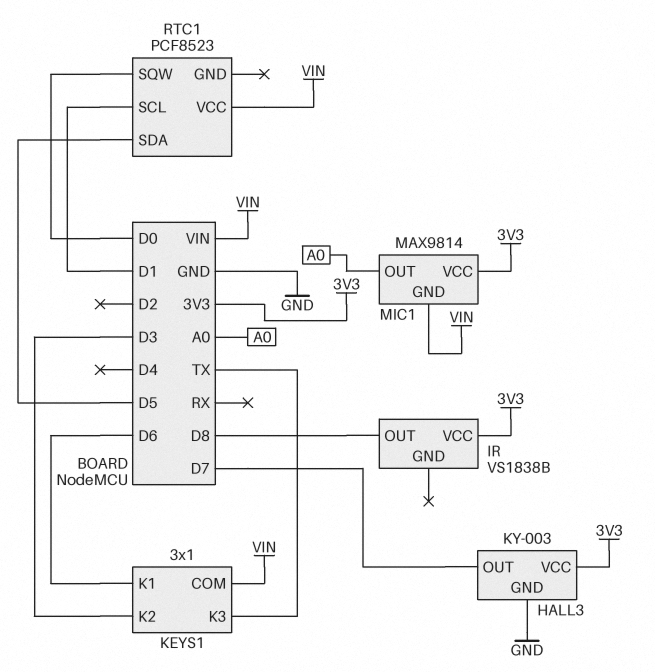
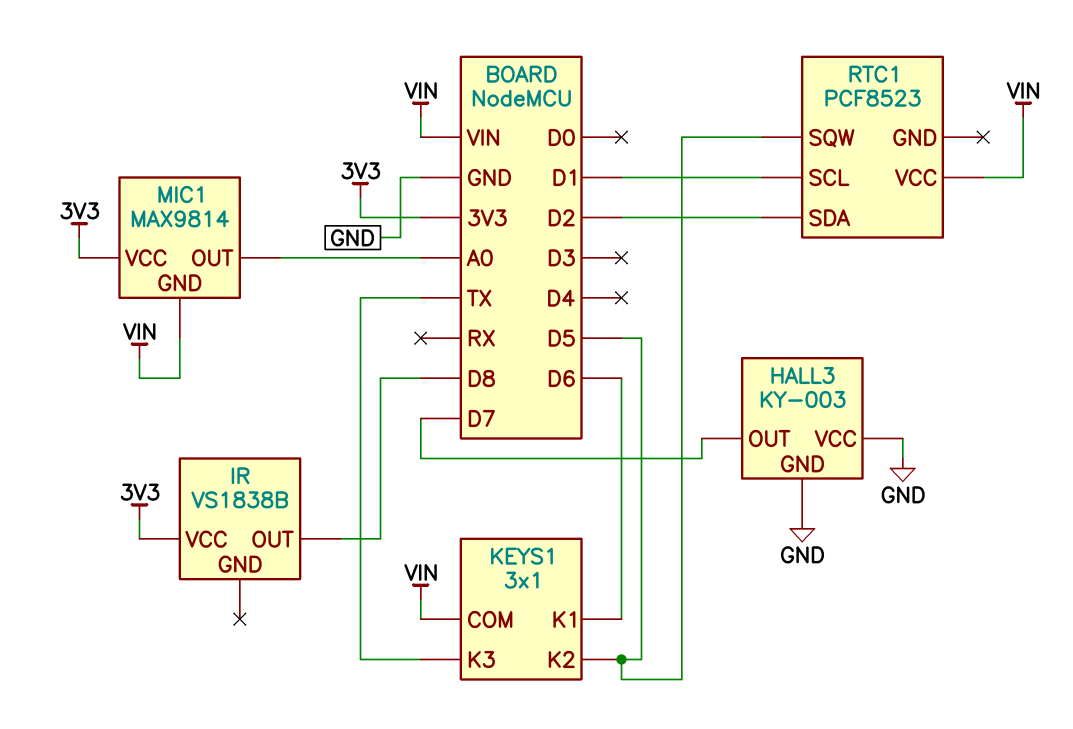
HALL3 pin VCC: 3V3 -> GND
KEYS1 pin K2: D3 -> D5
RTC1 pin SDA: D5 -> D2
RTC1 pin SQW: D0 -> D5

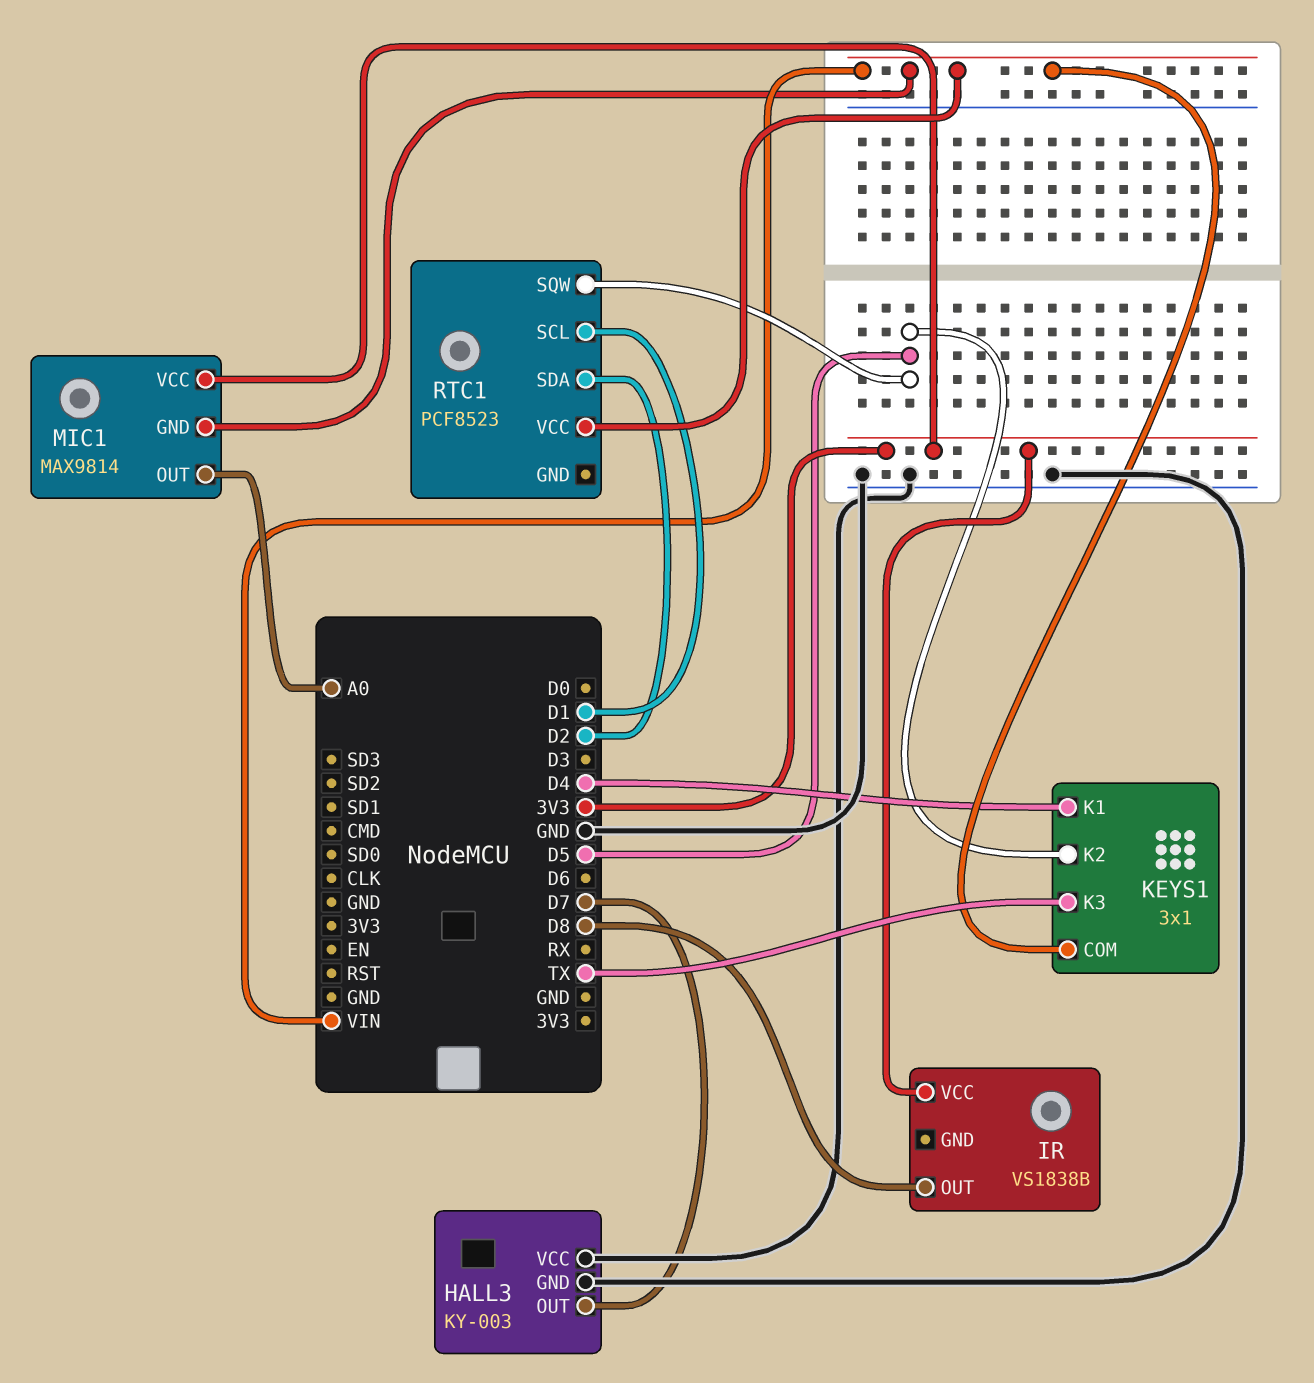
KEYS1 pin K1: D6 -> D4

